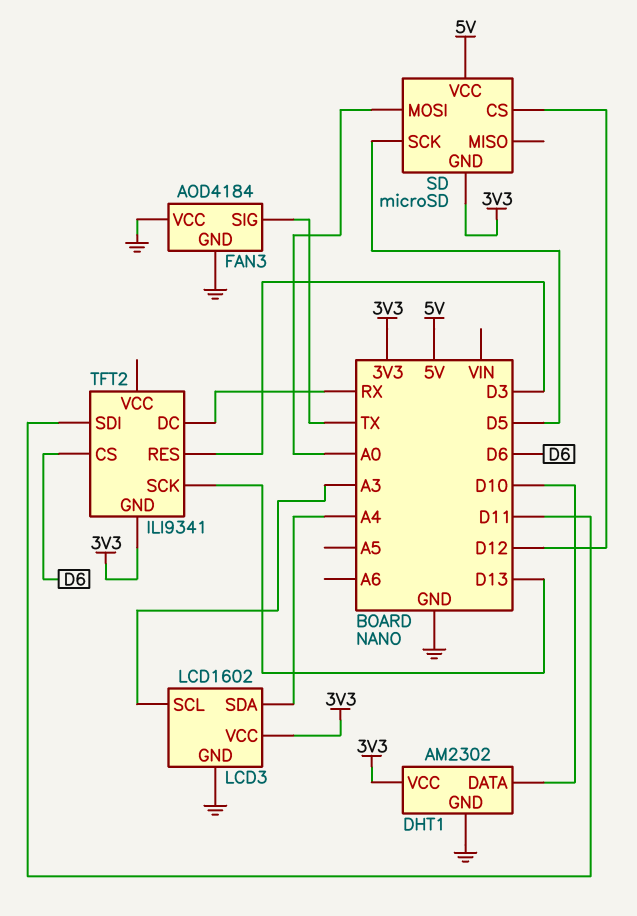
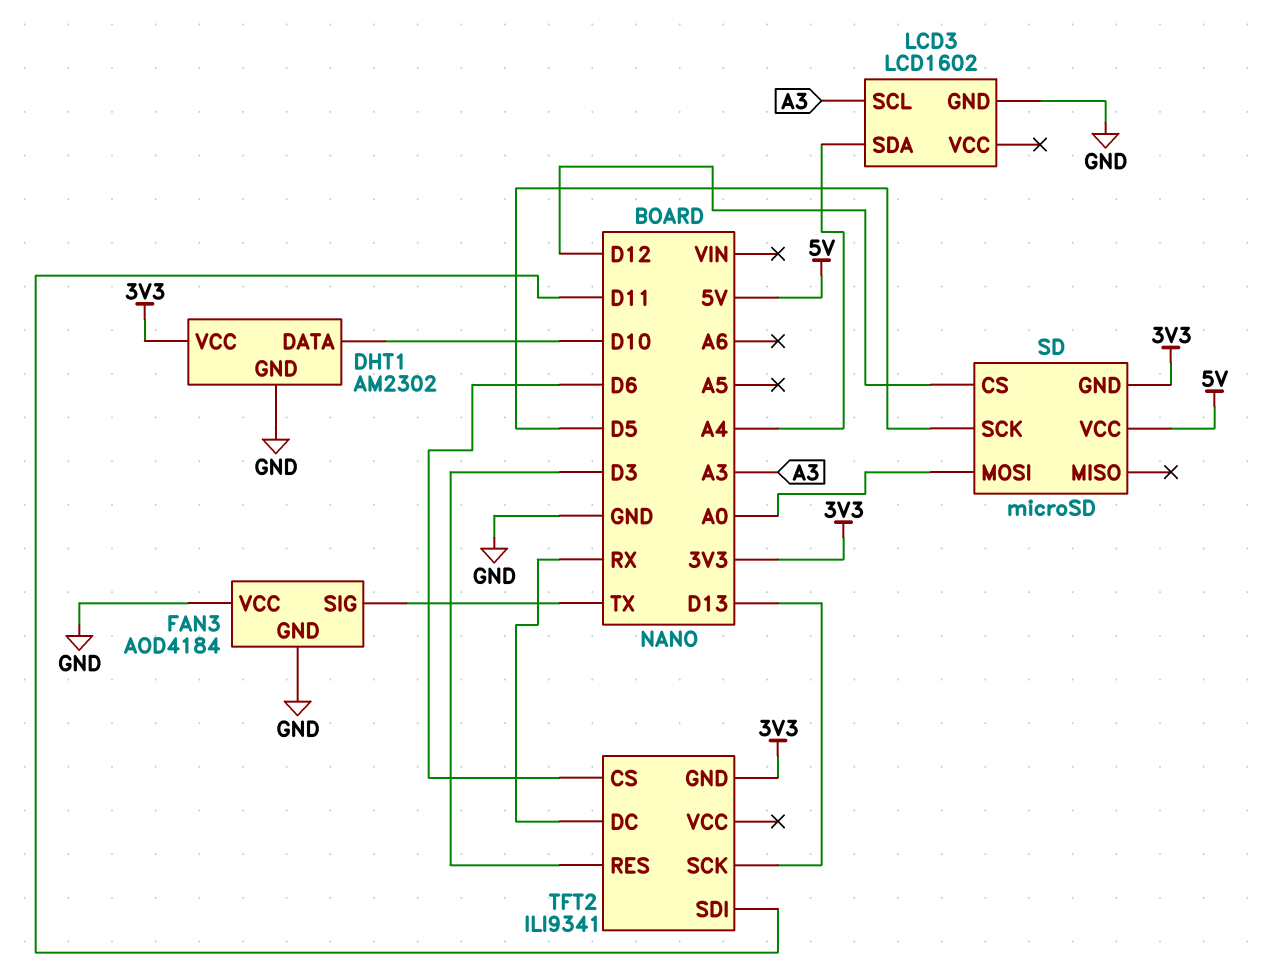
LCD3 pin VCC: 3V3 -> none

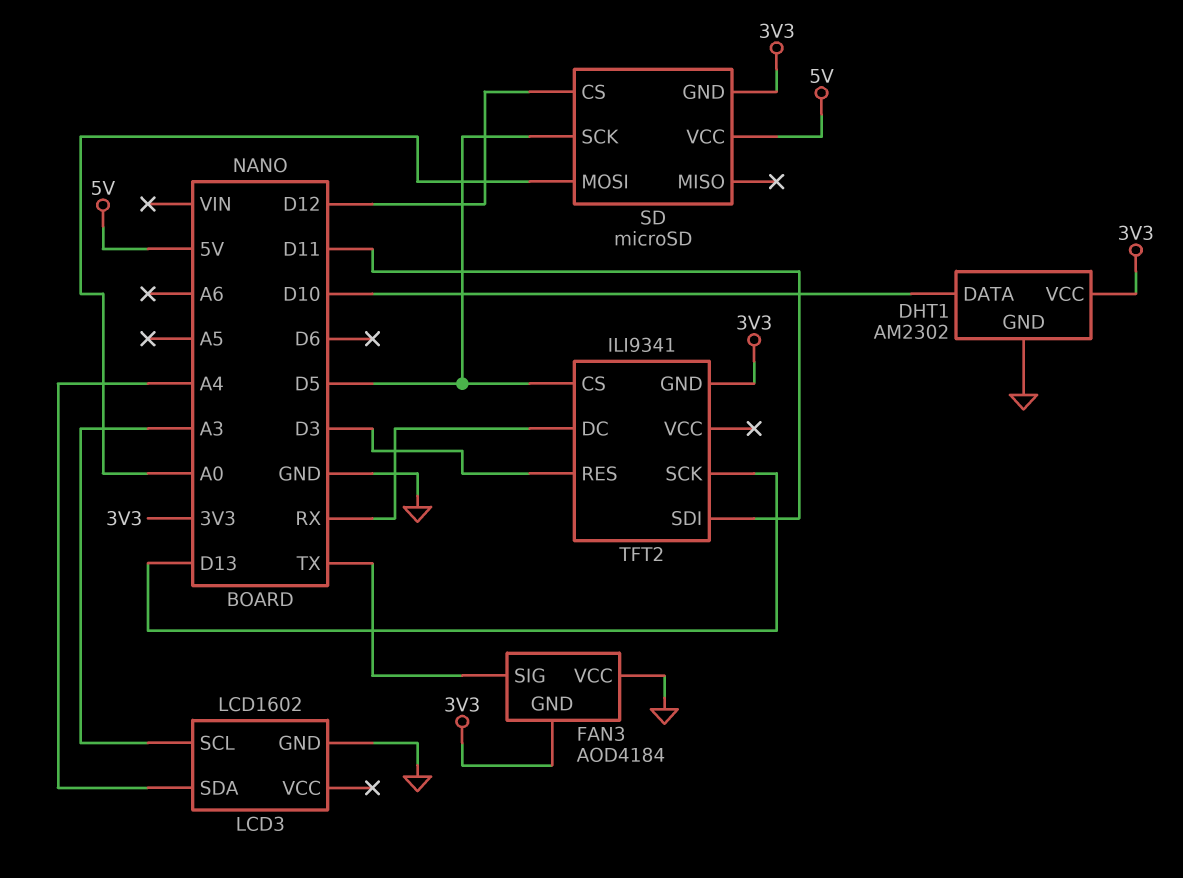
FAN3 pin GND: GND -> 3V3
TFT2 pin CS: D6 -> D5

